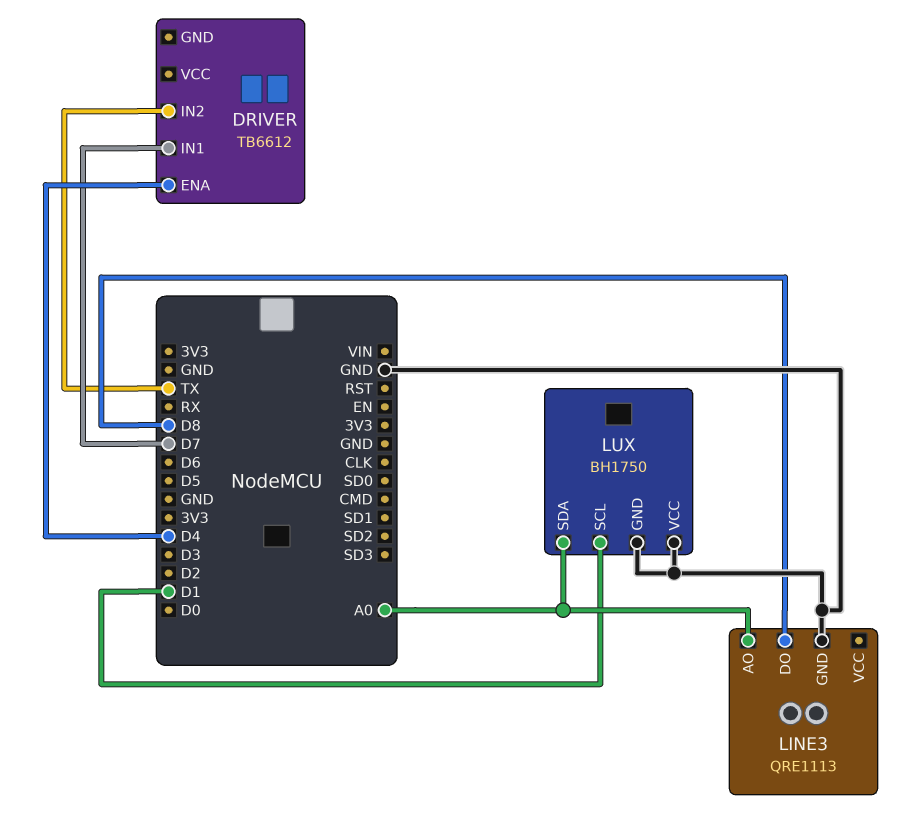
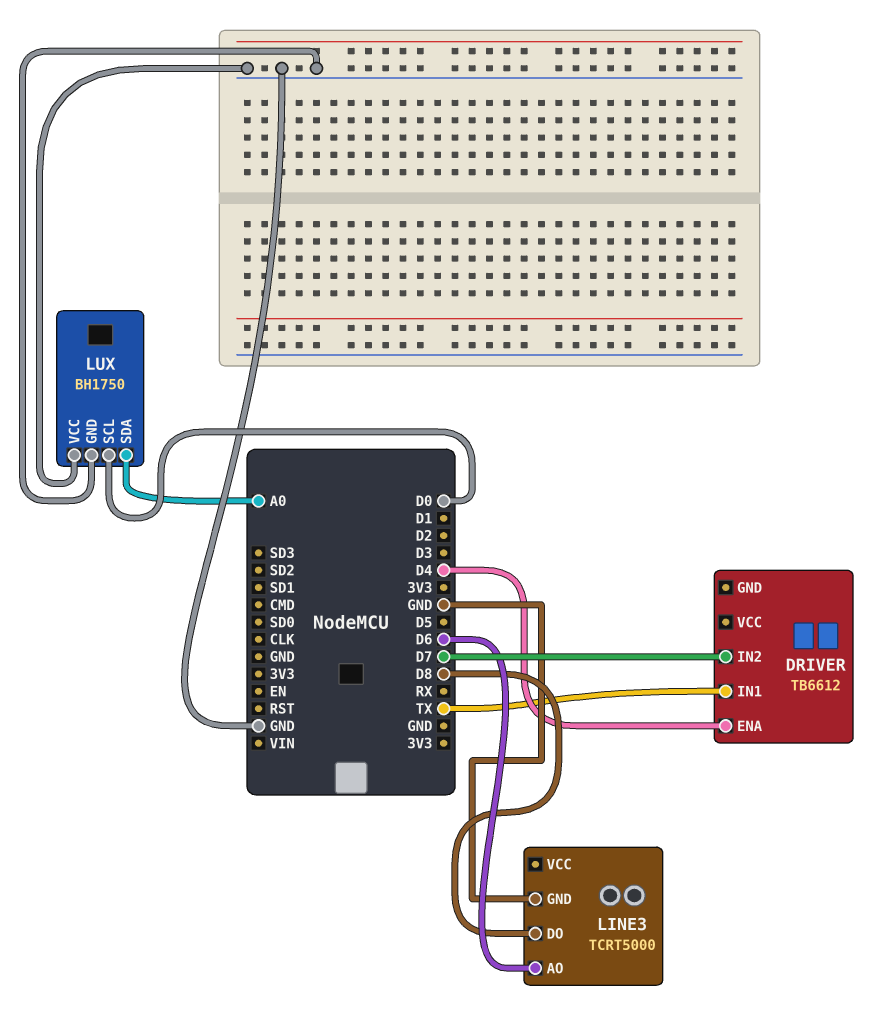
DRIVER pin IN1: D7 -> TX
DRIVER pin IN2: TX -> D7
LINE3: QRE1113 -> TCRT5000
LINE3 pin AO: A0 -> D6
LUX pin SCL: D1 -> D0

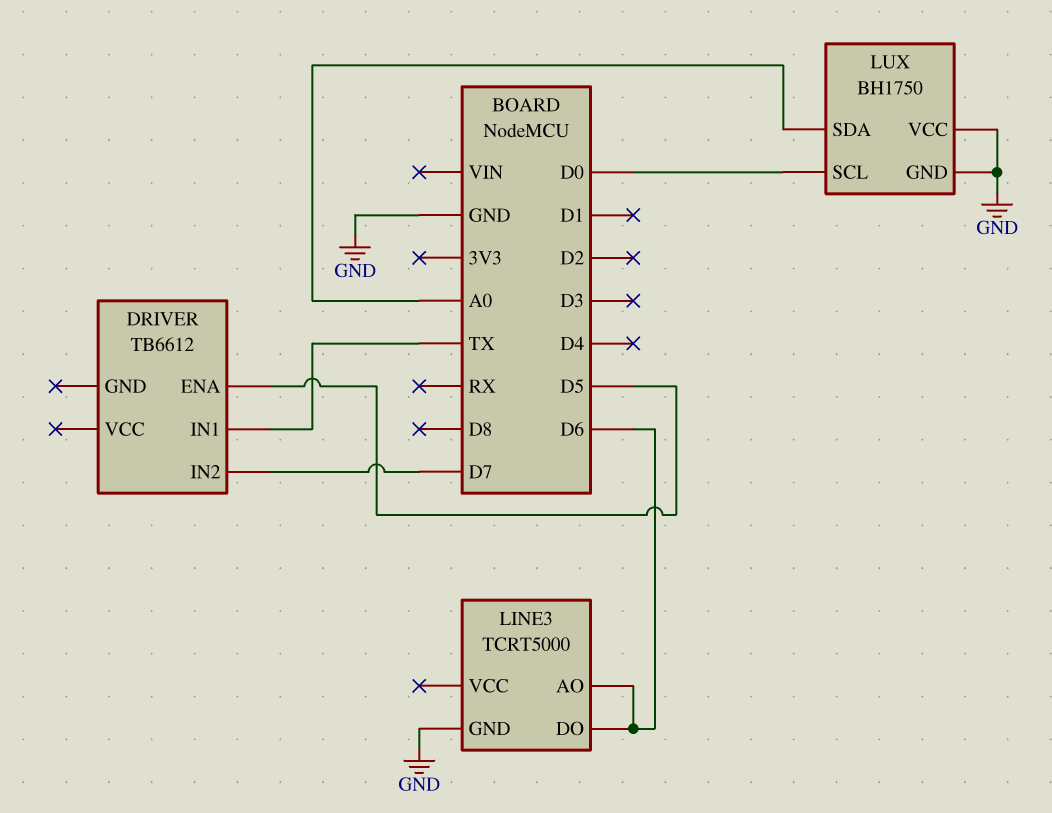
DRIVER pin ENA: D4 -> D5
LINE3 pin DO: D8 -> D6

